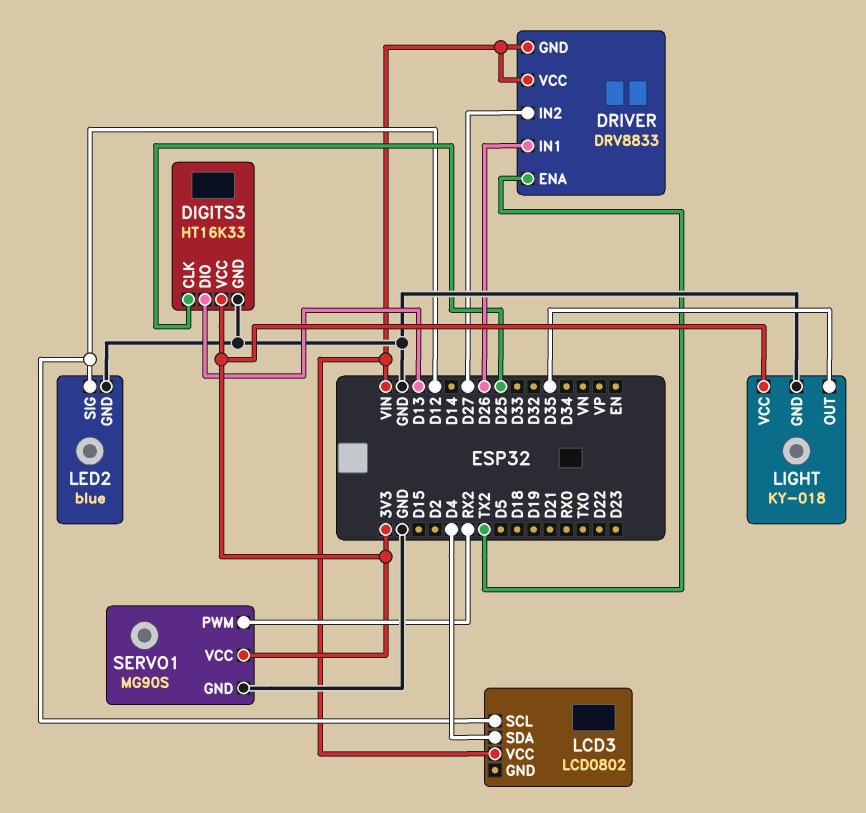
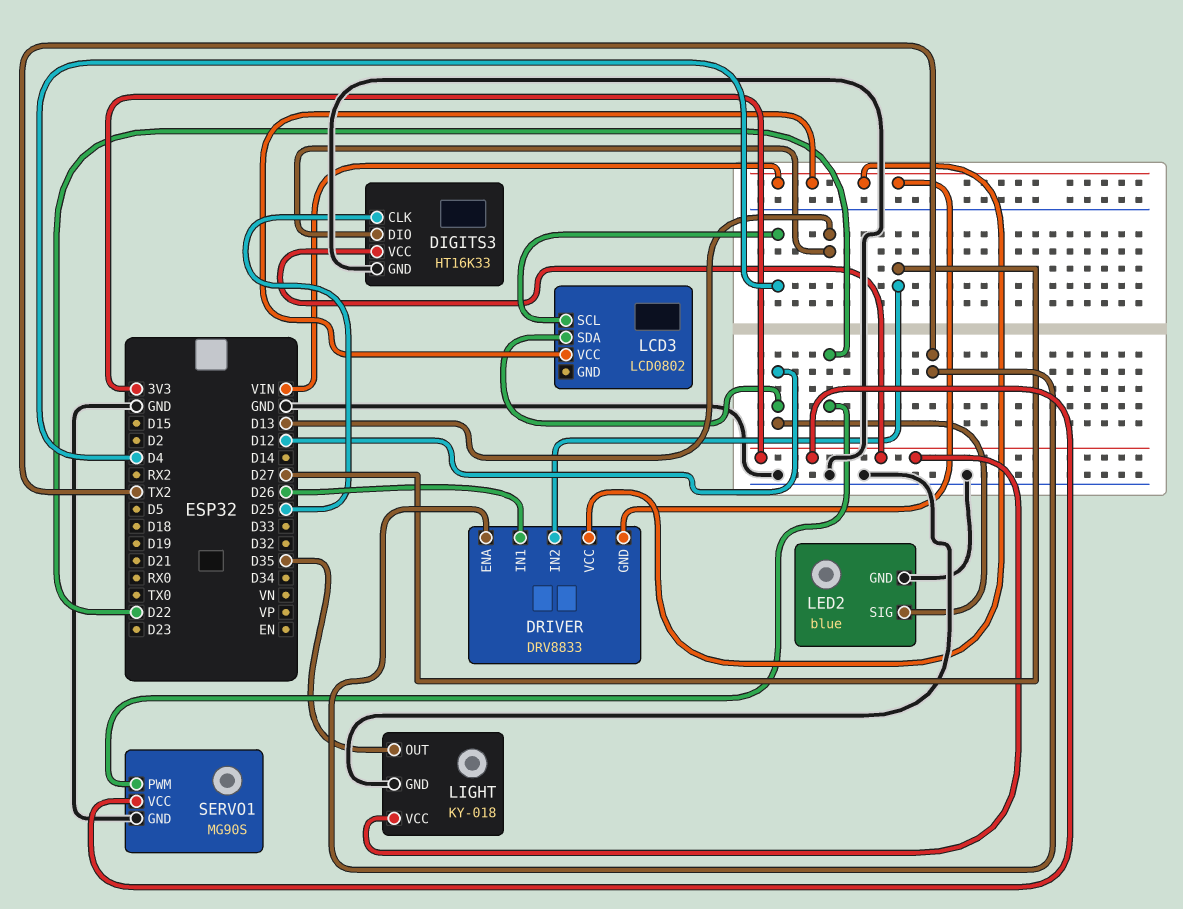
LCD3 pin SCL: D12 -> D4
LCD3 pin SDA: D4 -> D12
SERVO1 pin PWM: RX2 -> D22

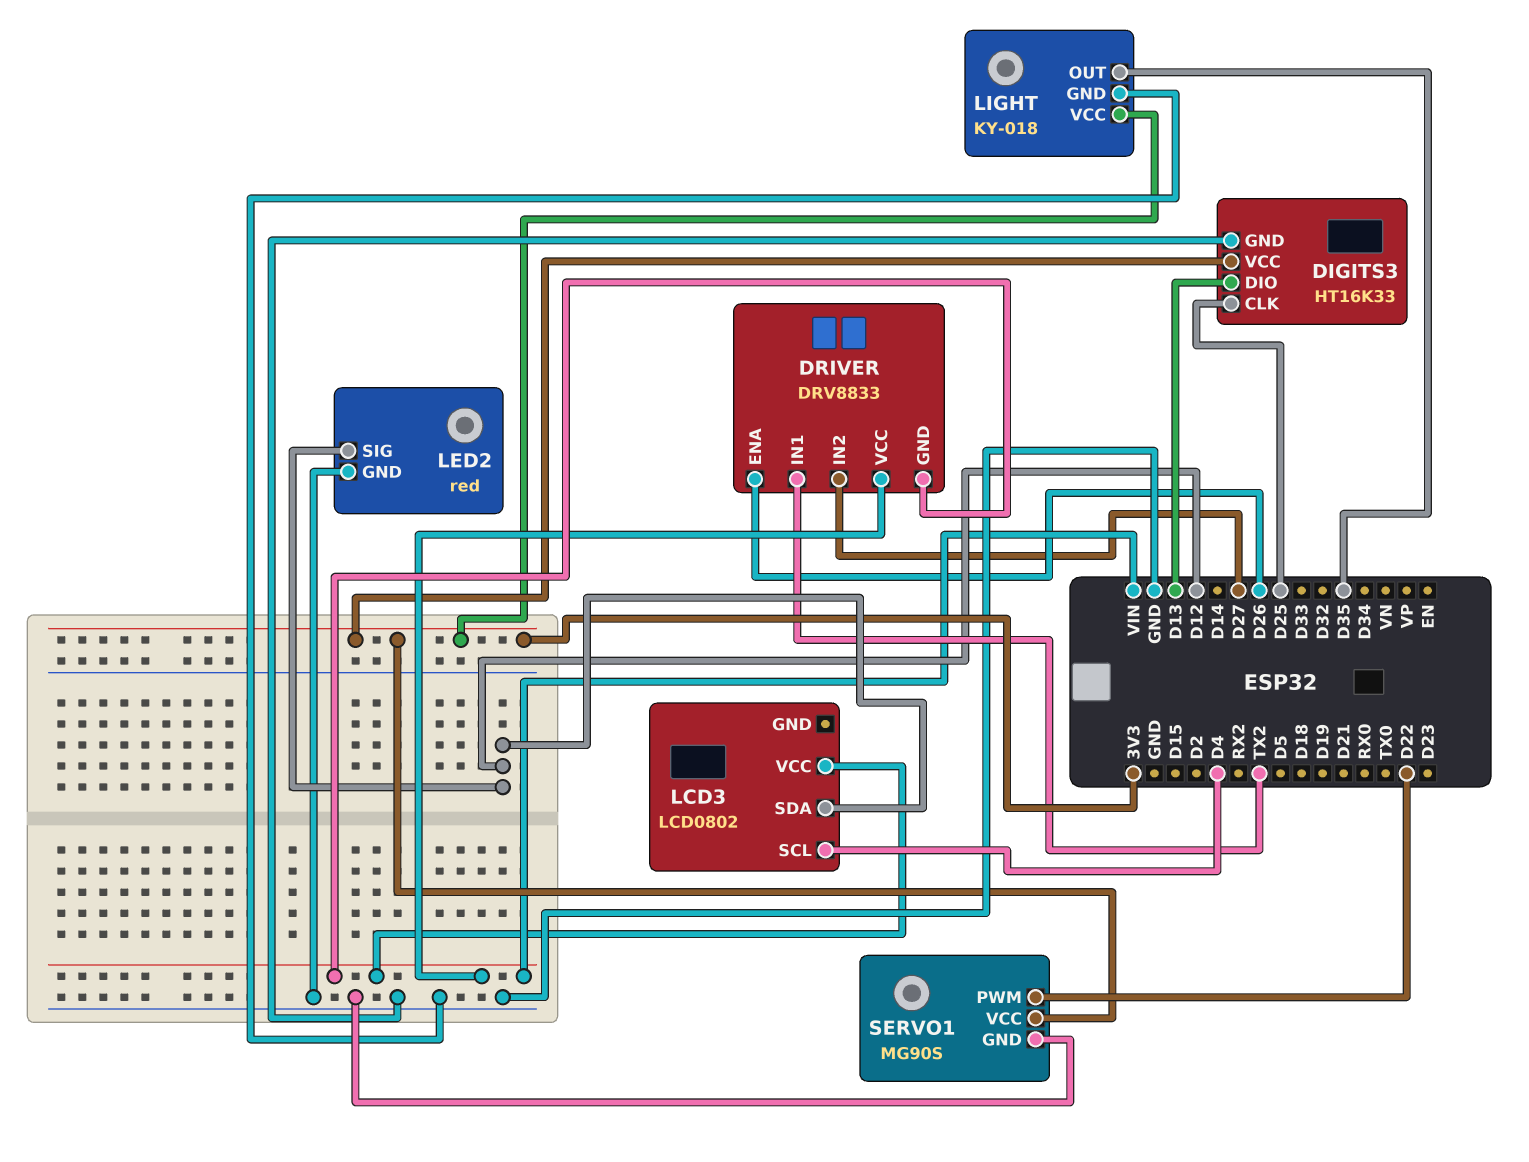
DRIVER pin ENA: TX2 -> D26
DRIVER pin IN1: D26 -> TX2
LED2: blue -> red

